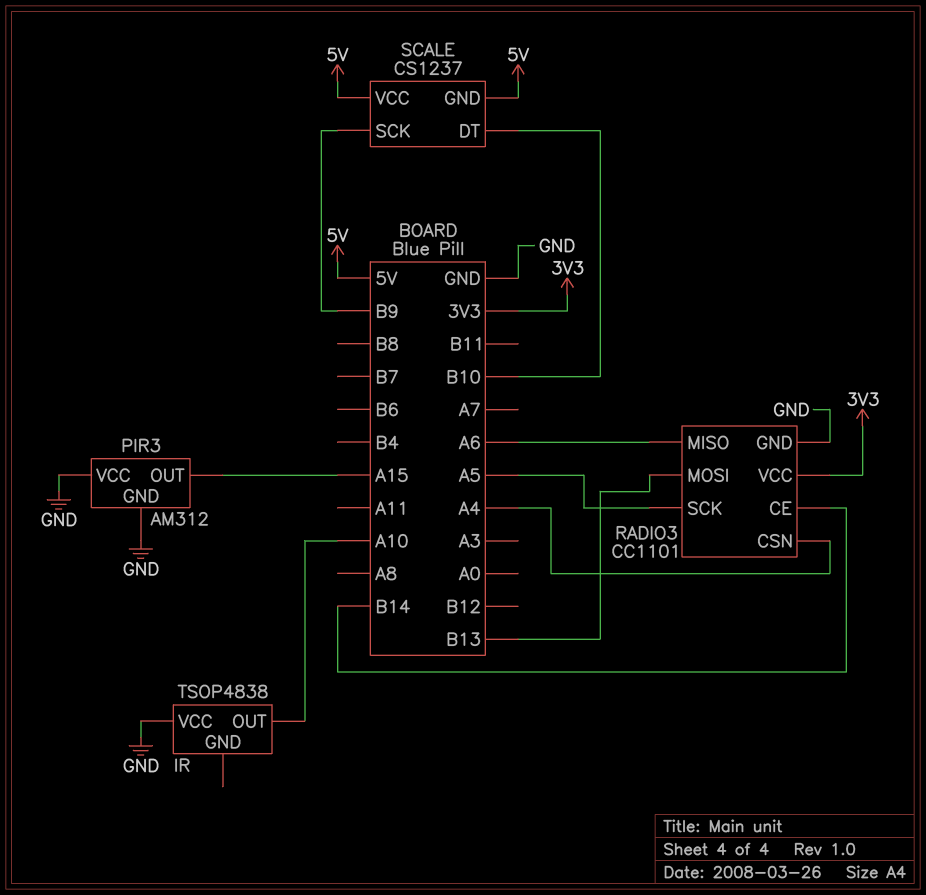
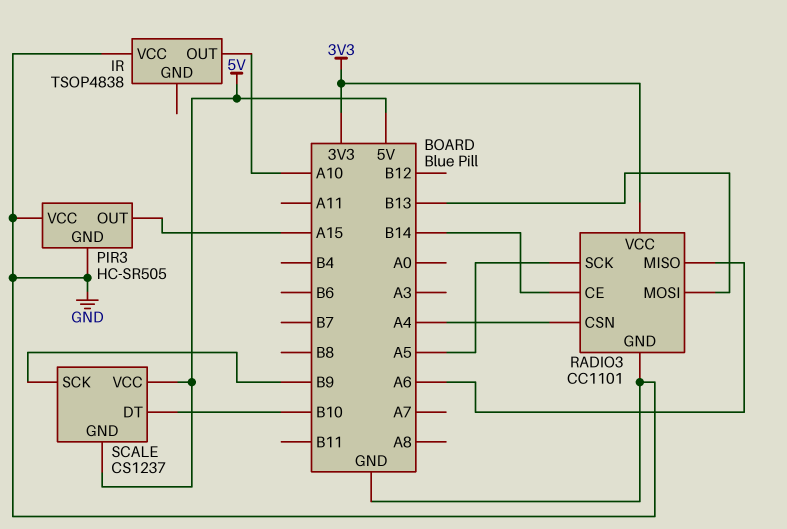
PIR3: AM312 -> HC-SR505

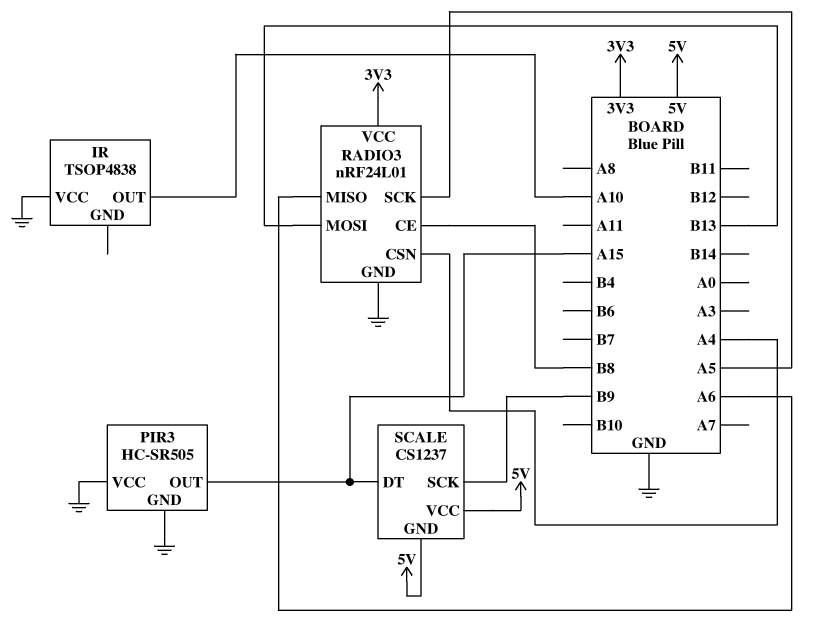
RADIO3: CC1101 -> nRF24L01
RADIO3 pin CE: B14 -> B8
SCALE pin DT: B10 -> A15

